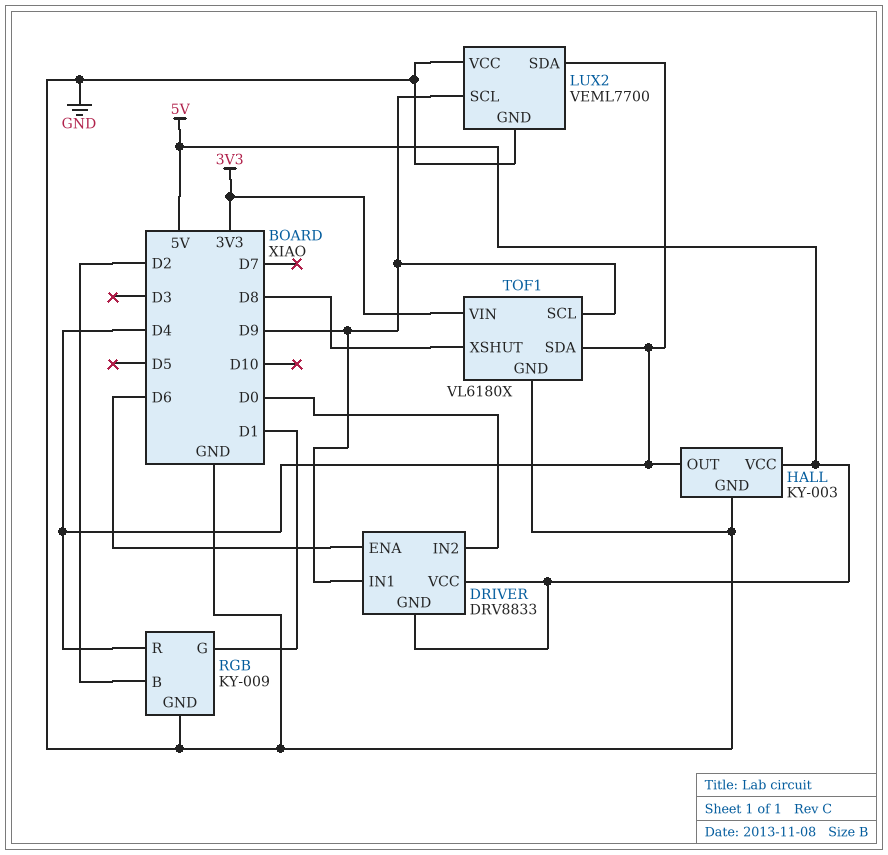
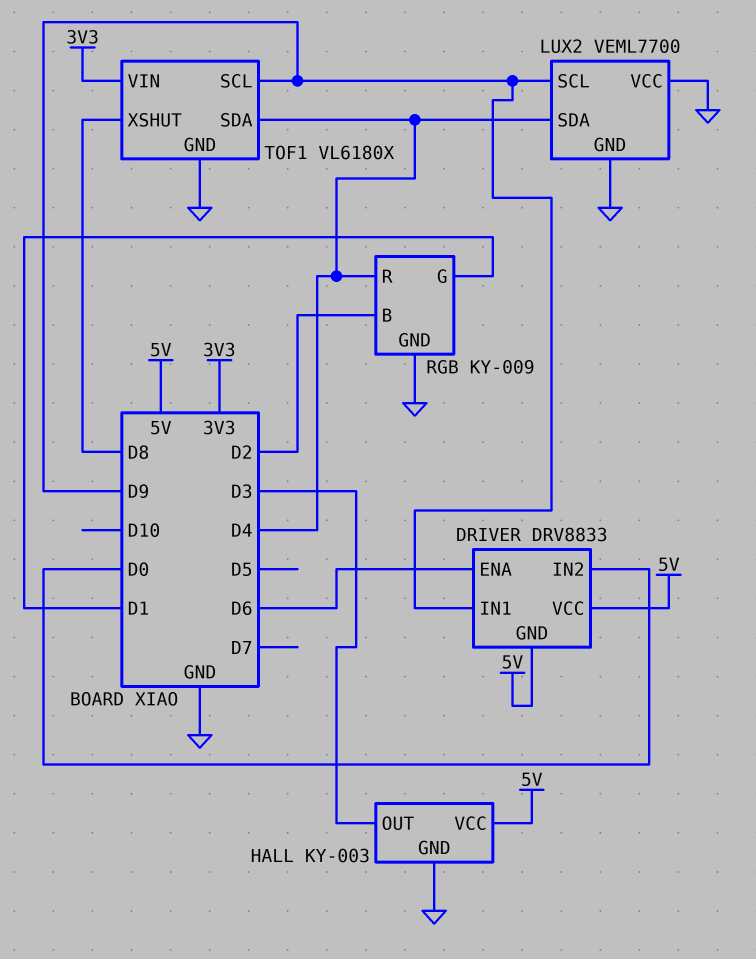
HALL pin OUT: D4 -> D3

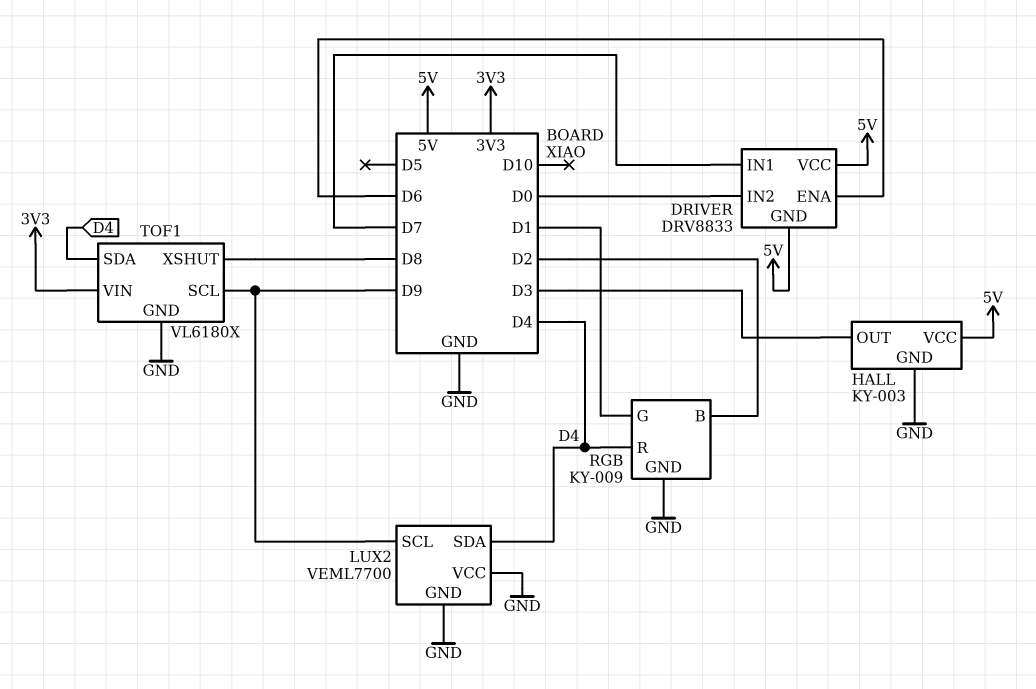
DRIVER pin IN1: D9 -> D7

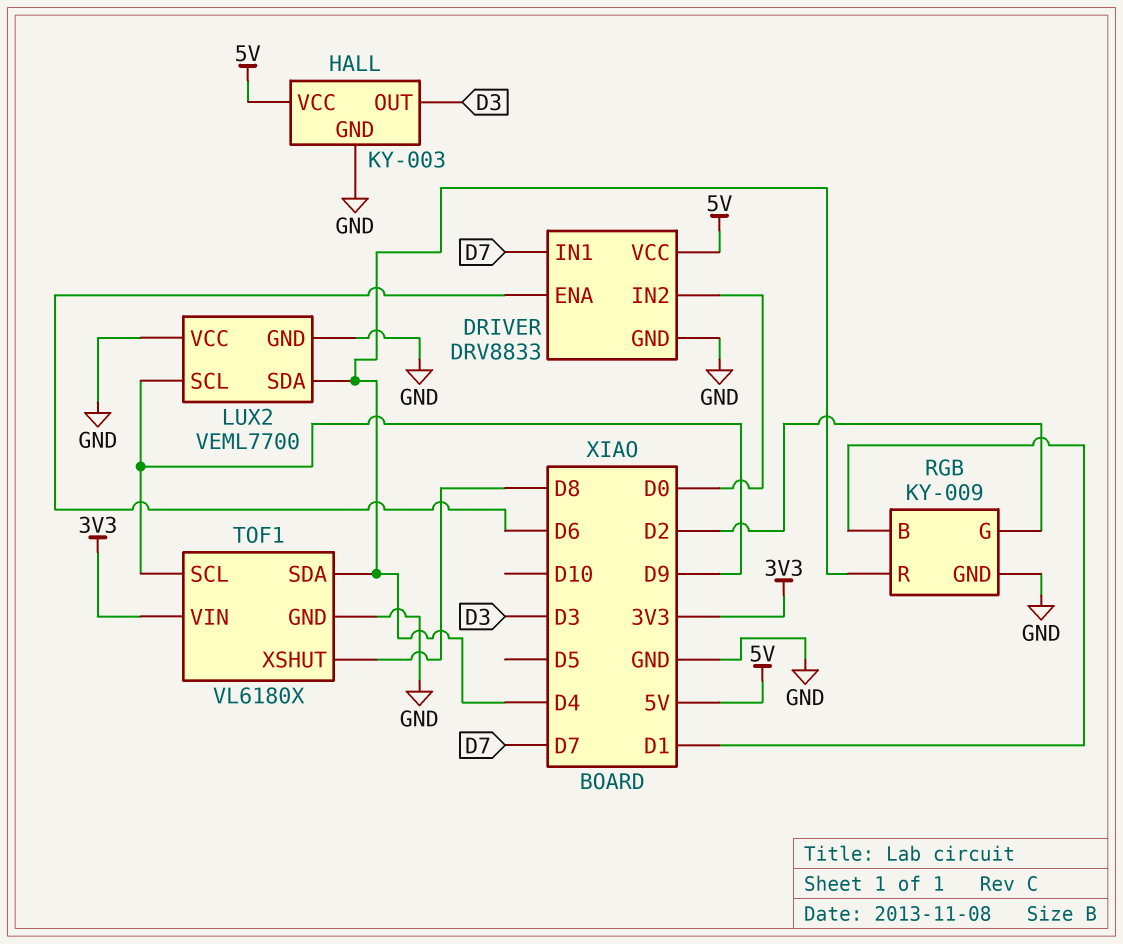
DRIVER pin GND: 5V -> GND
RGB pin B: D2 -> D1
RGB pin G: D1 -> D2

